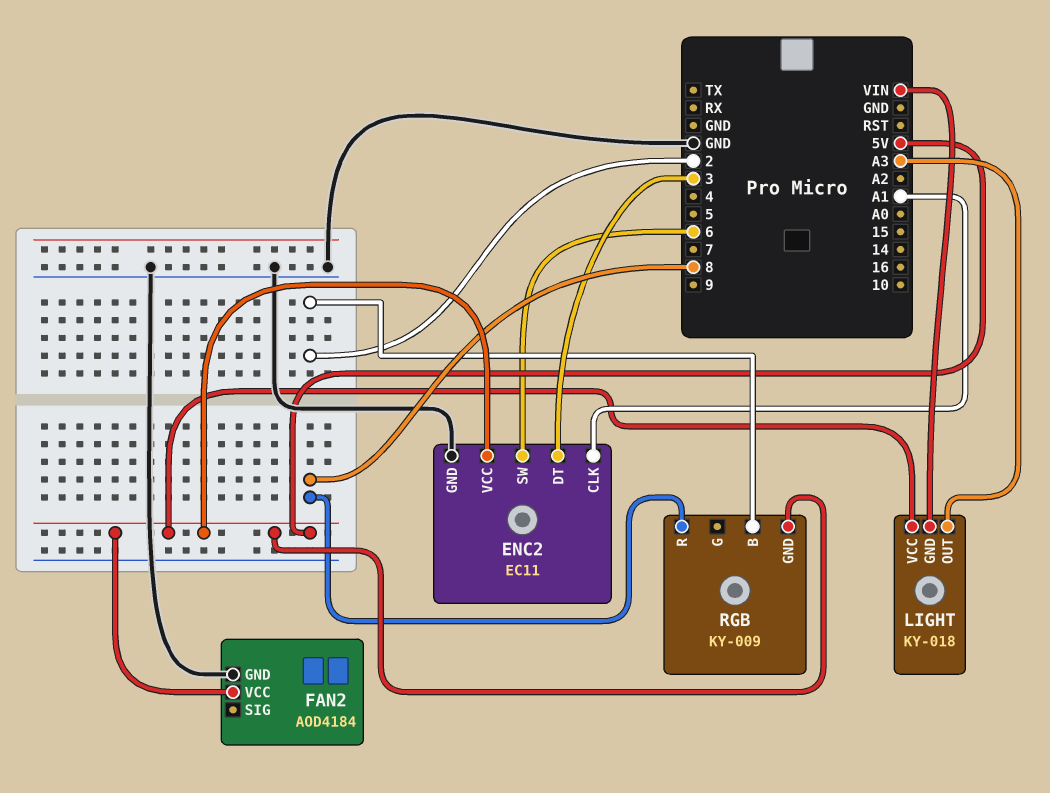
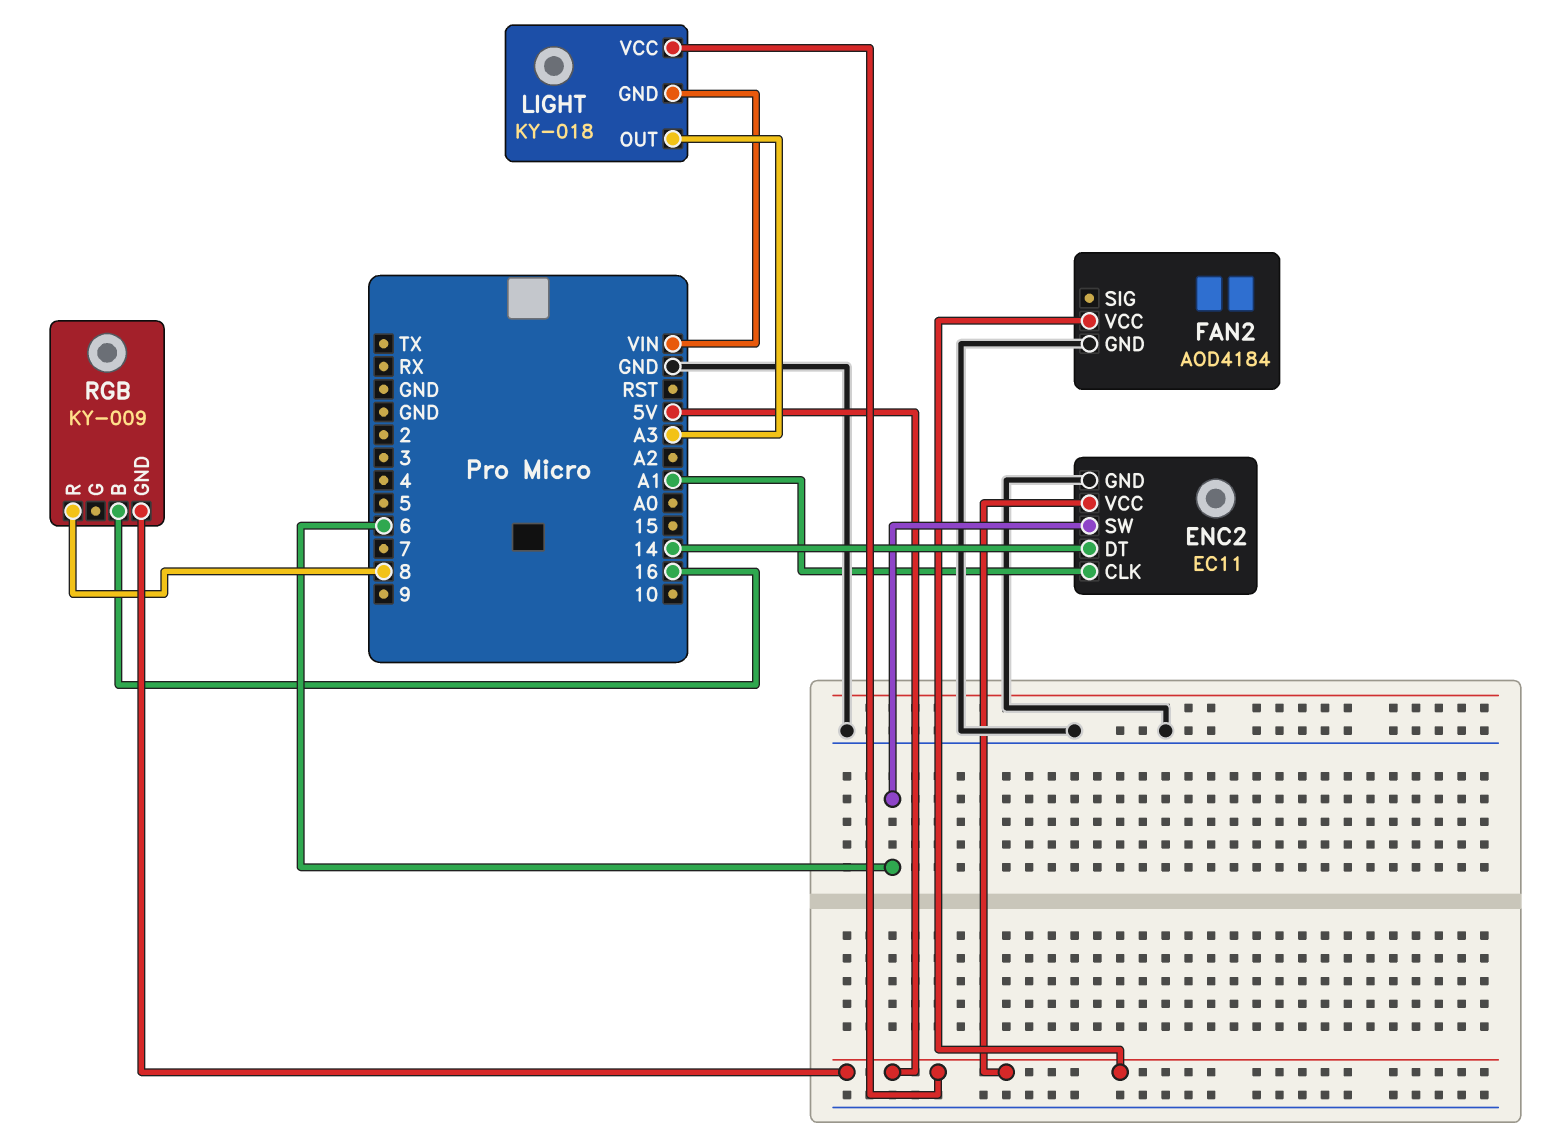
ENC2 pin DT: 3 -> 14
RGB pin B: 2 -> 16

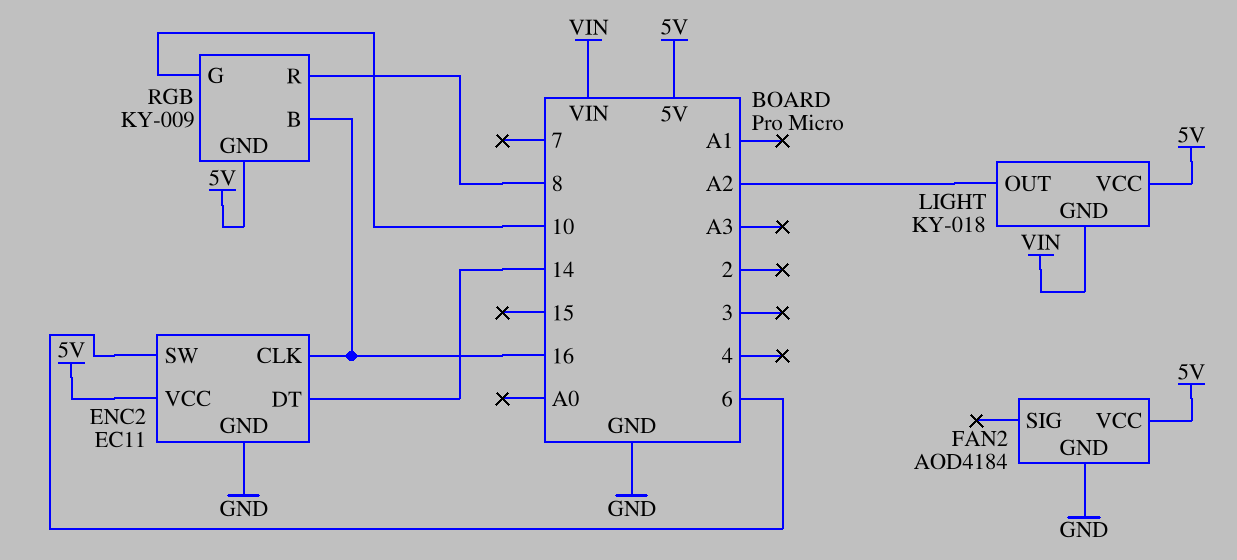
ENC2 pin CLK: A1 -> 16
LIGHT pin OUT: A3 -> A2
RGB pin G: none -> 10

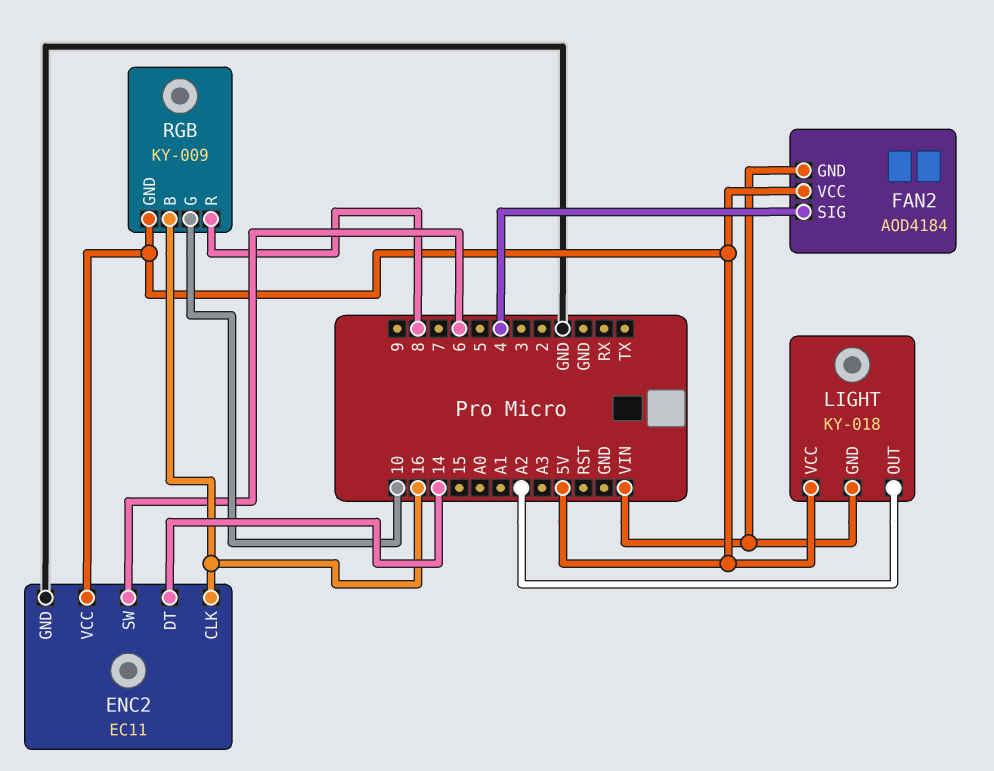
FAN2 pin GND: GND -> VIN
FAN2 pin SIG: none -> 4

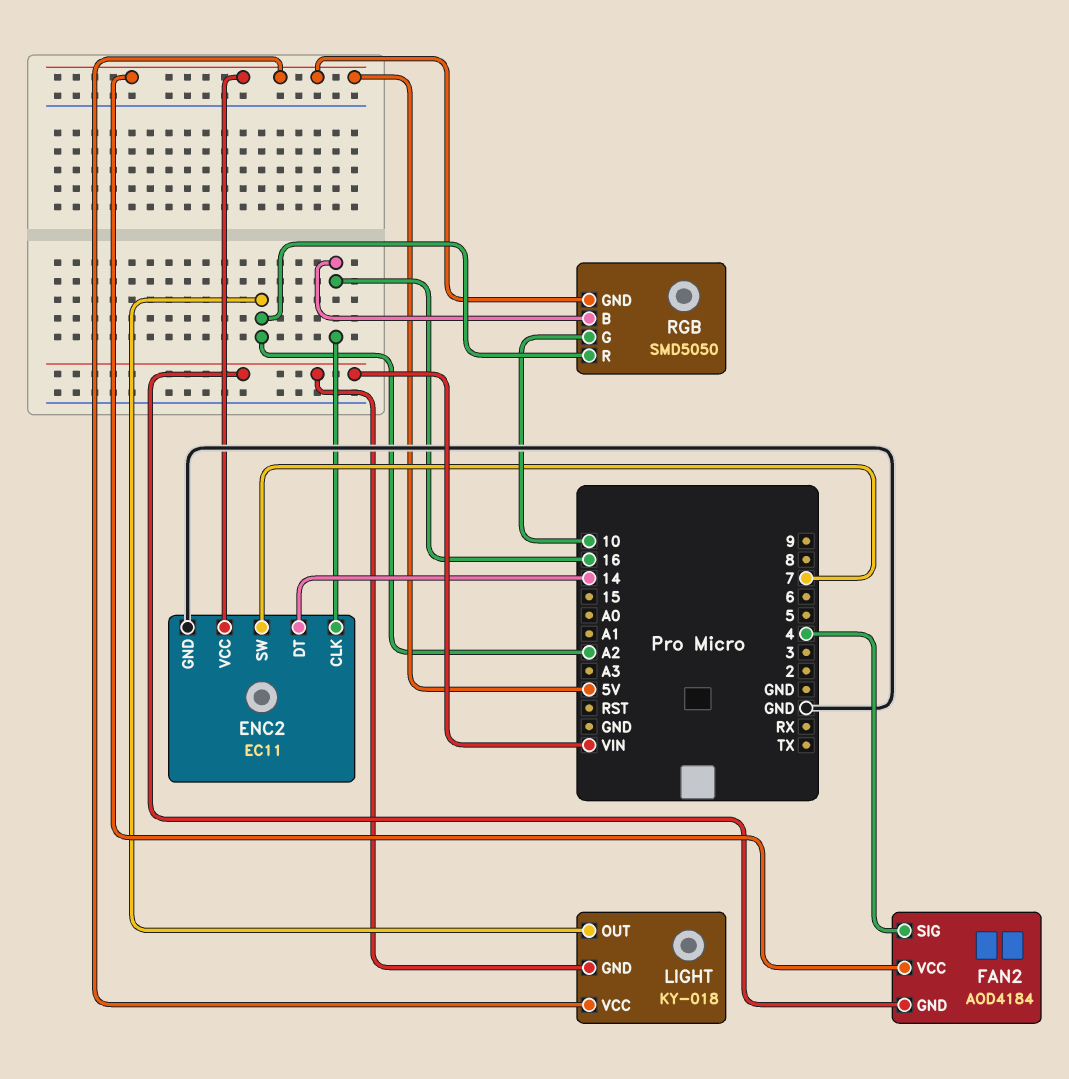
ENC2 pin SW: 6 -> 7
RGB: KY-009 -> SMD5050
RGB pin R: 8 -> A2

